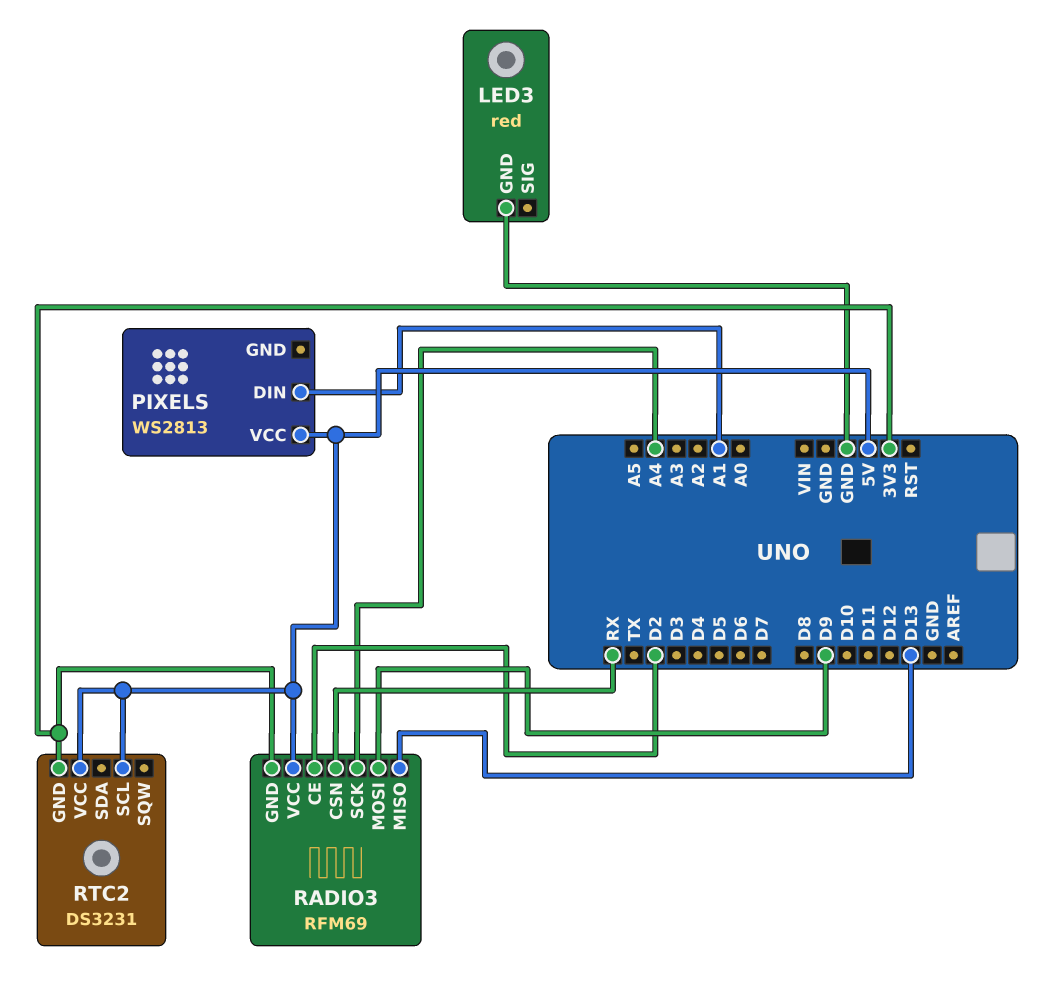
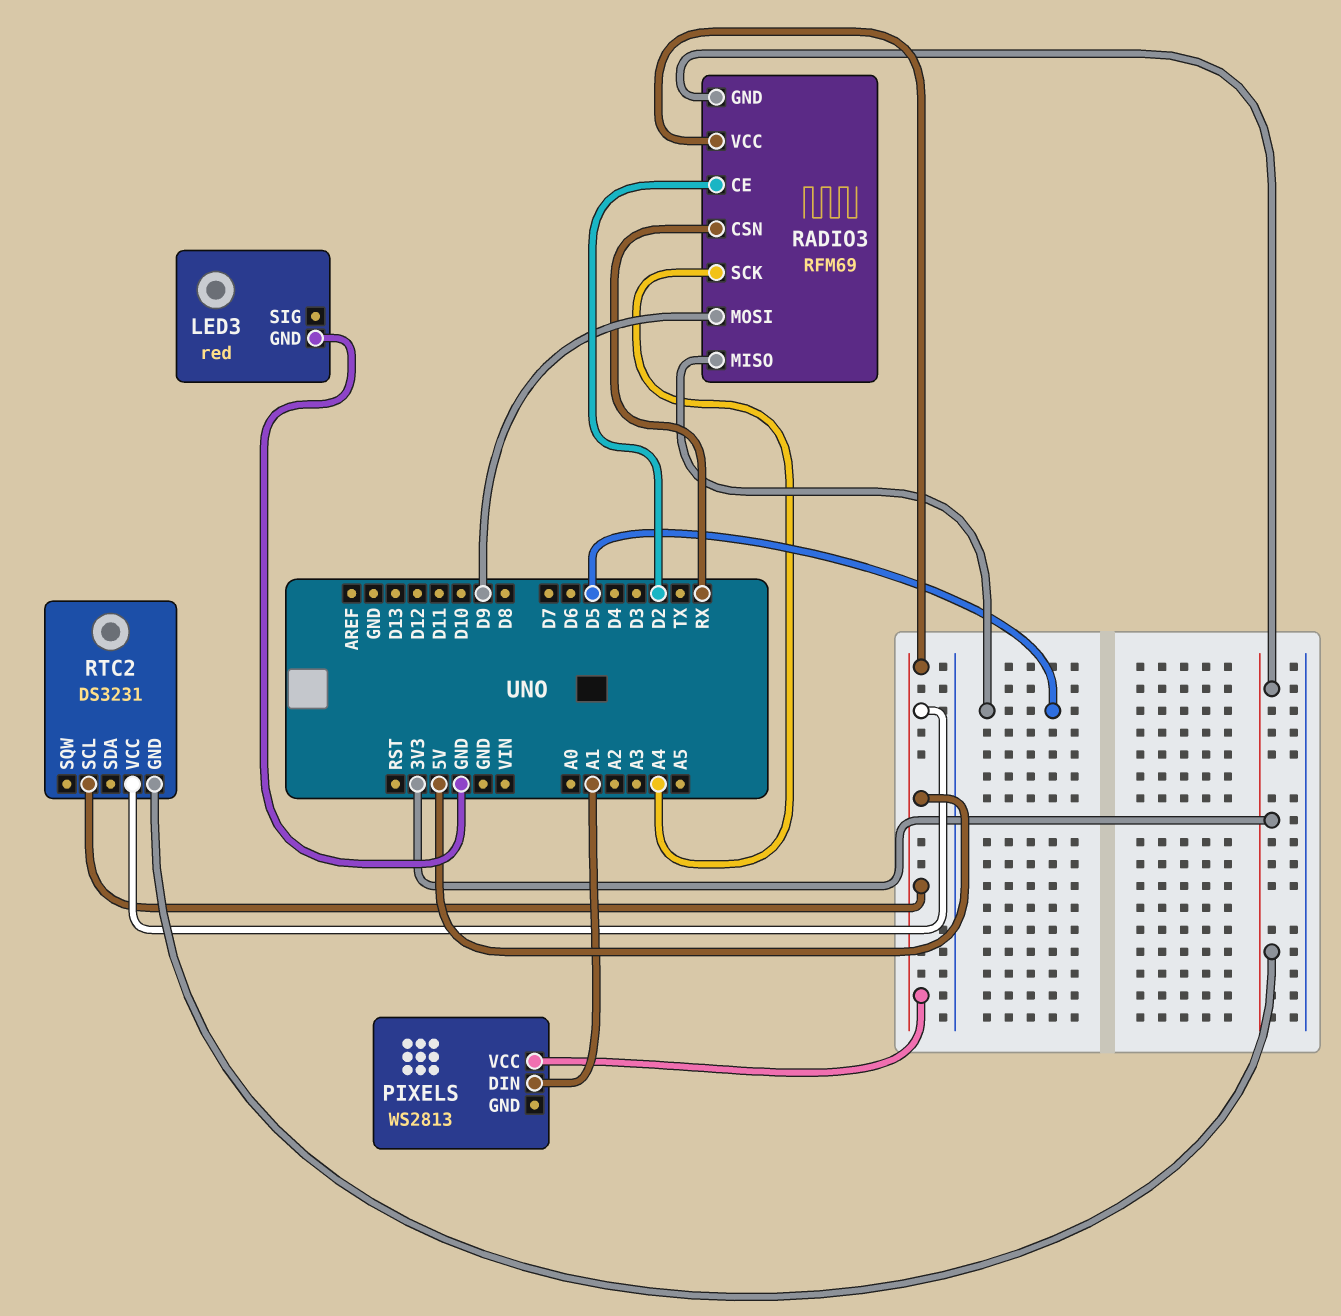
RADIO3 pin MISO: D13 -> D5

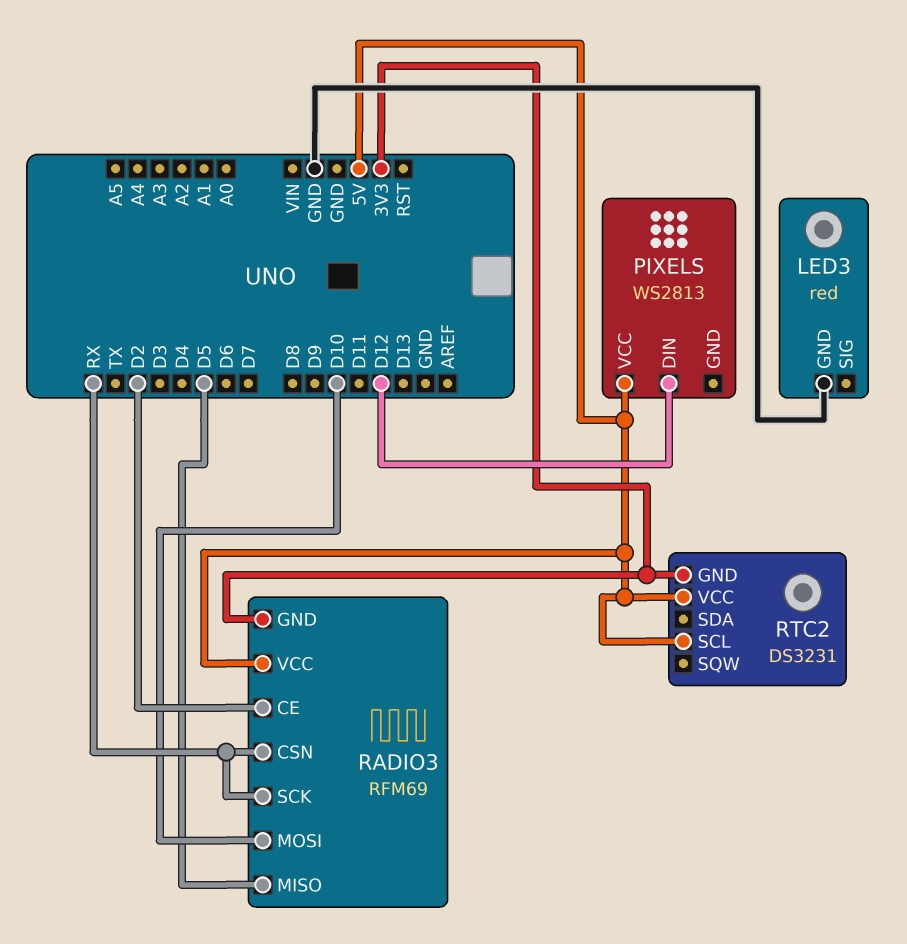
PIXELS pin DIN: A1 -> D12
RADIO3 pin MOSI: D9 -> D10
RADIO3 pin SCK: A4 -> RX

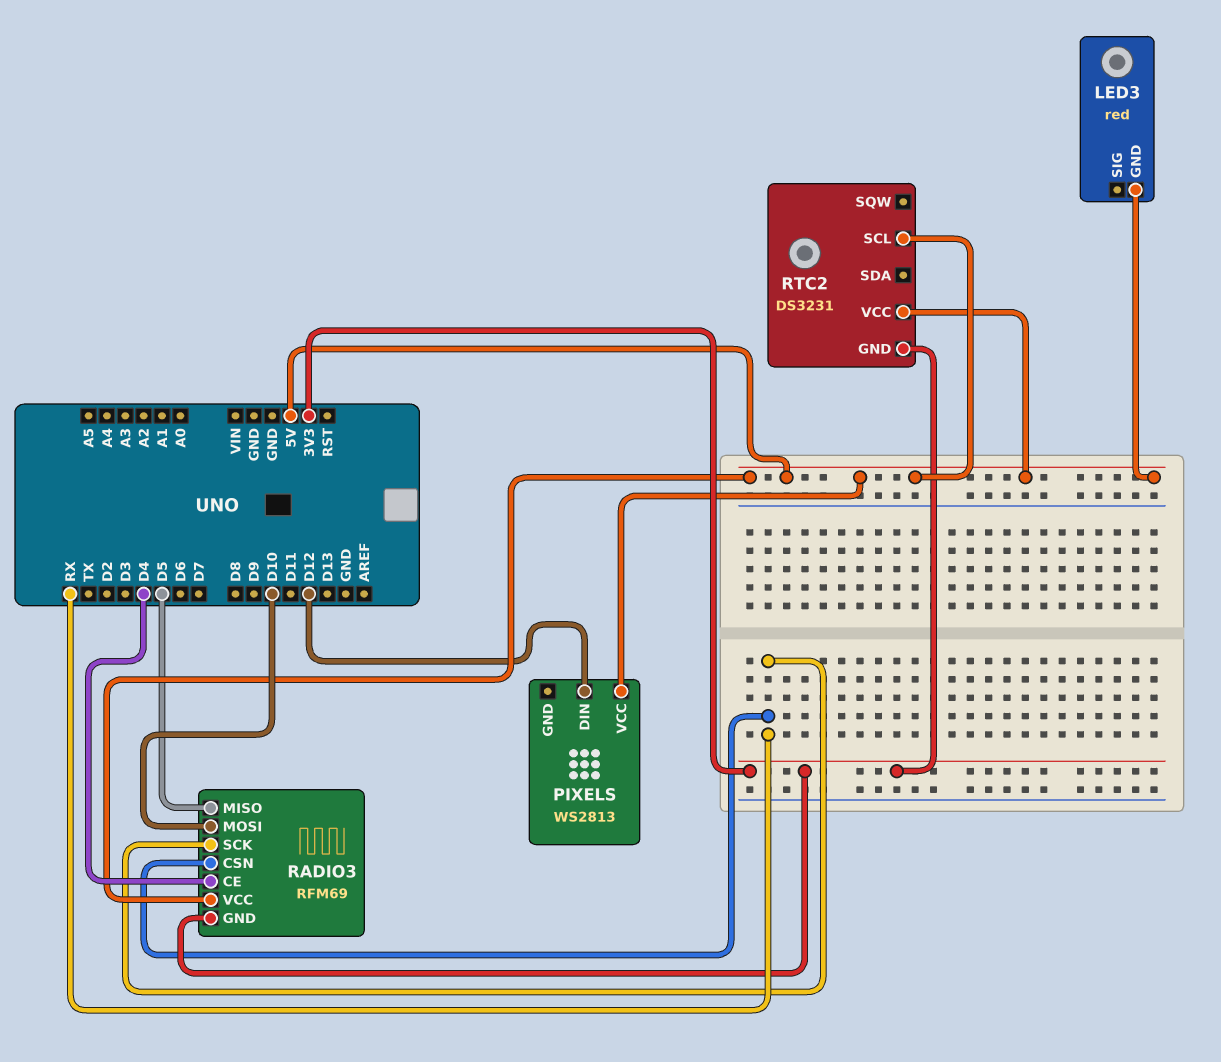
LED3 pin GND: GND -> 5V
RADIO3 pin CE: D2 -> D4

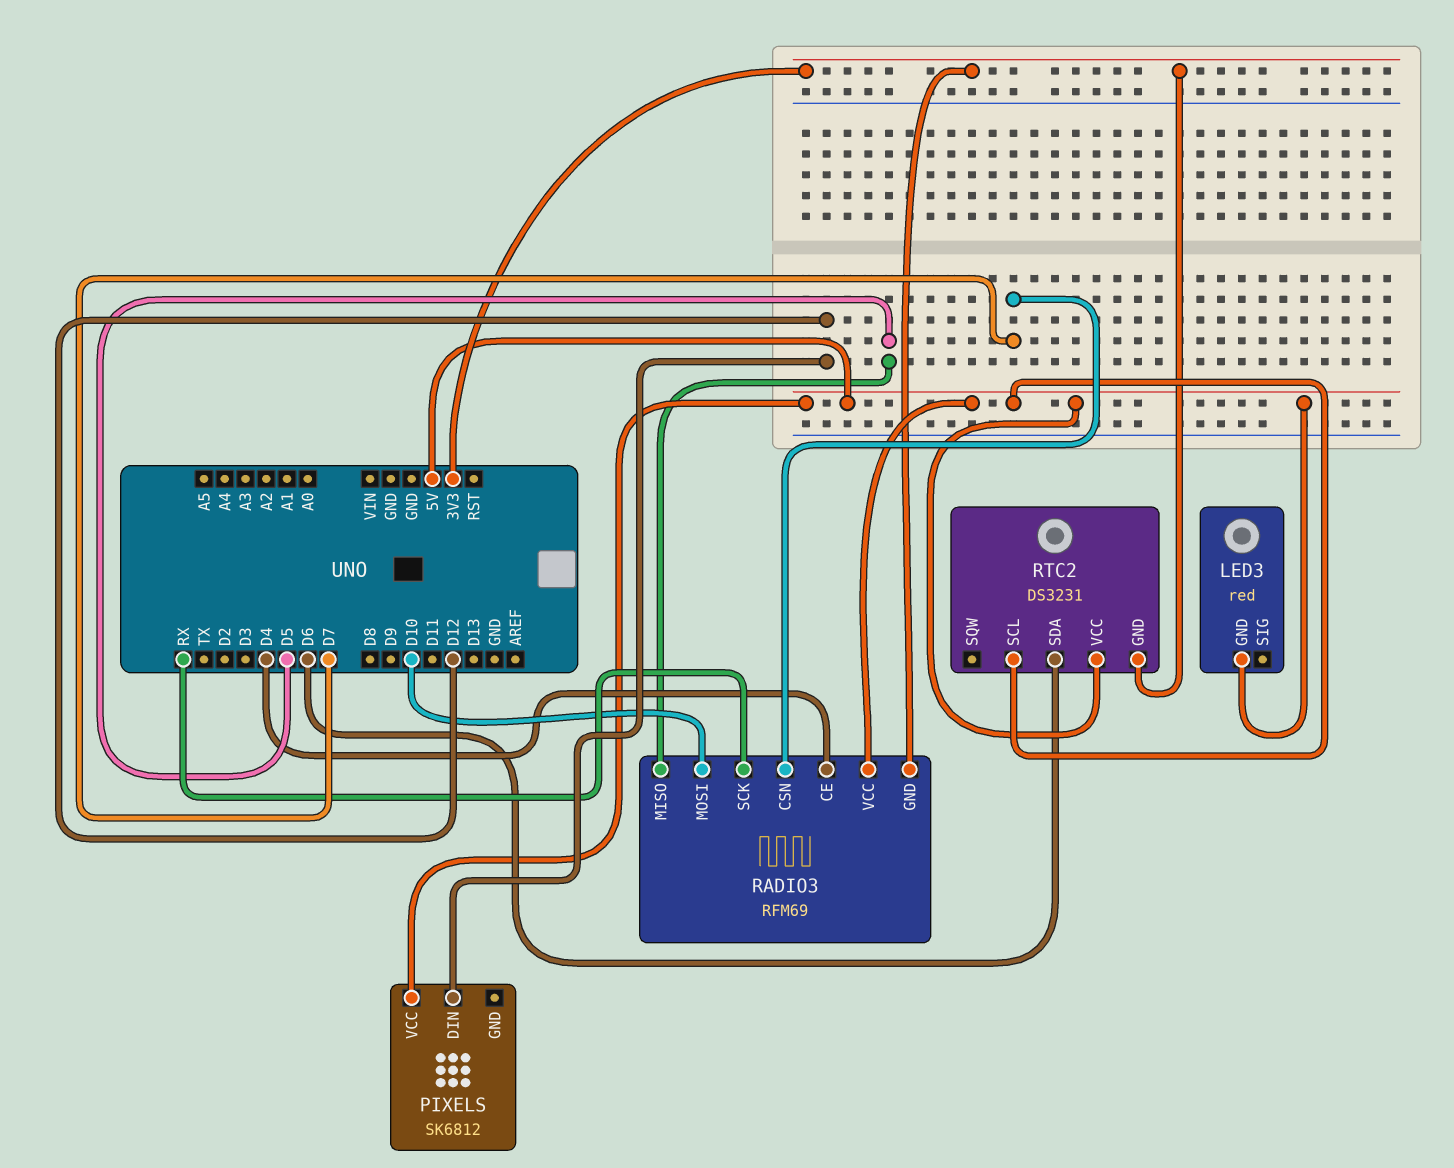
PIXELS: WS2813 -> SK6812
RADIO3 pin CSN: RX -> D7
RTC2 pin SDA: none -> D6

